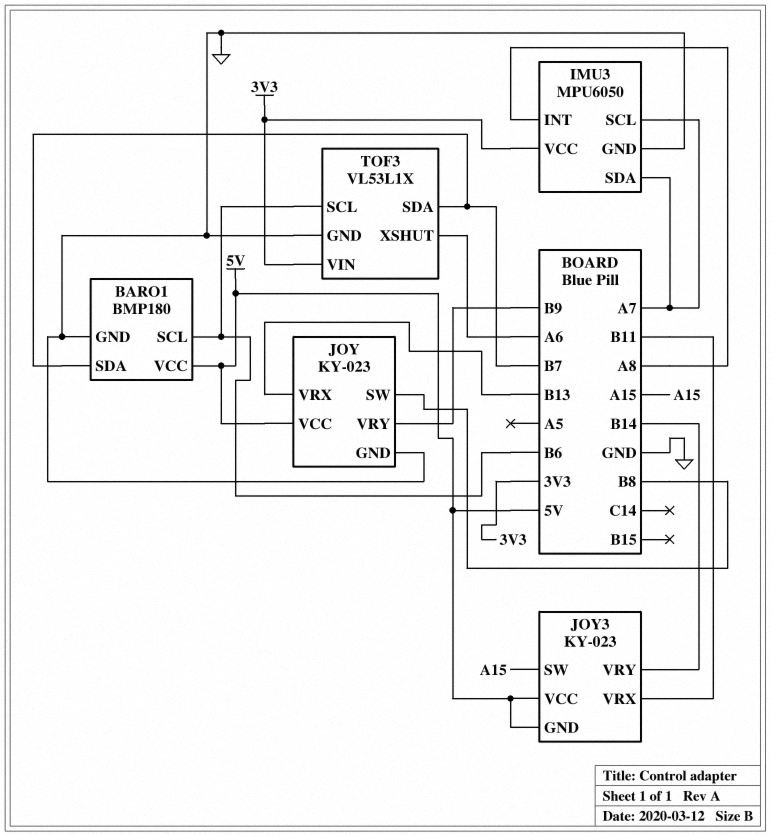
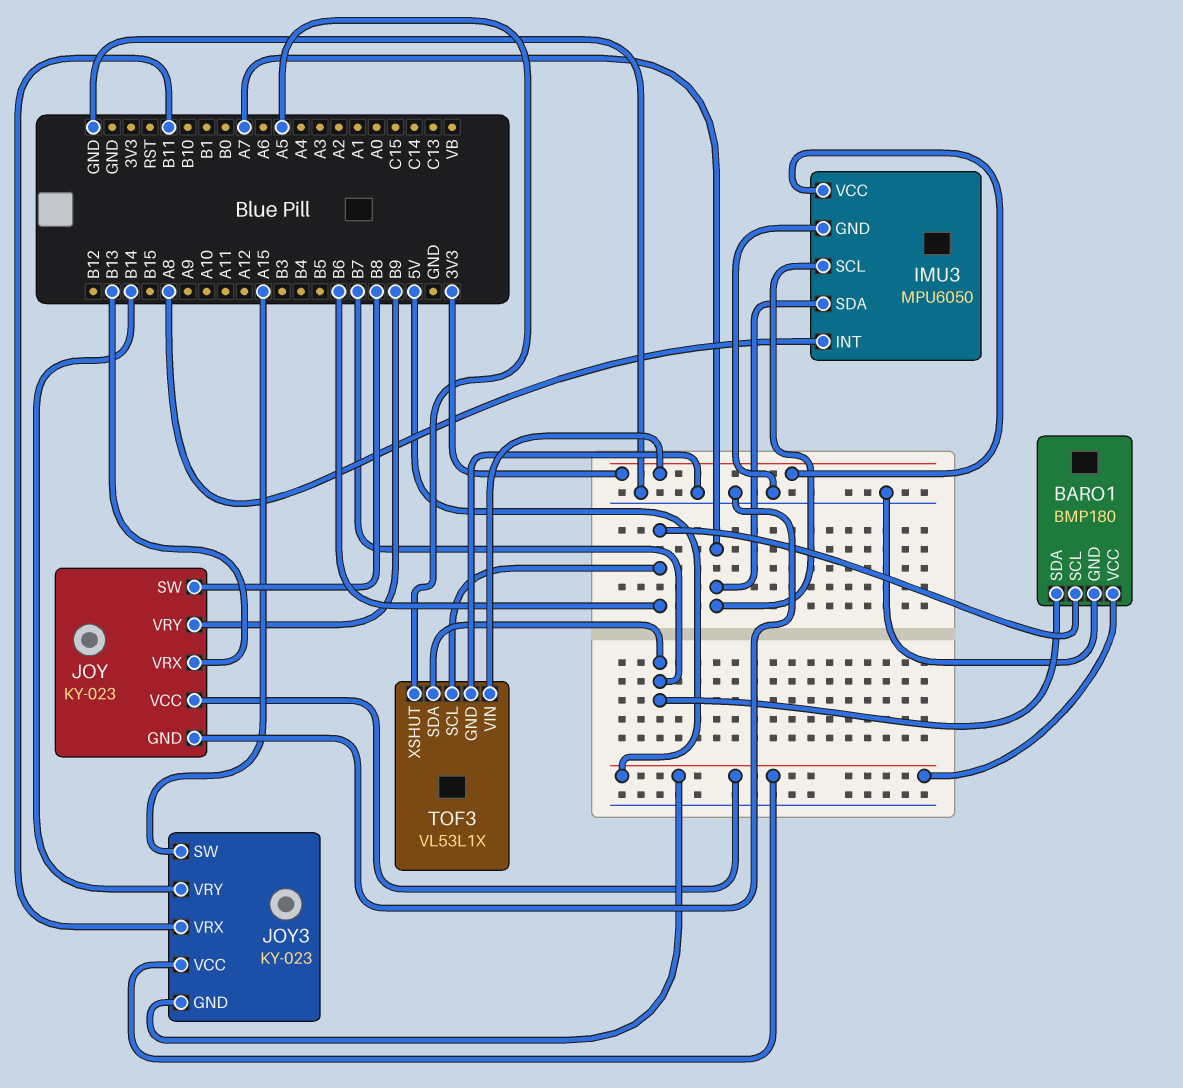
TOF3 pin XSHUT: A6 -> A5

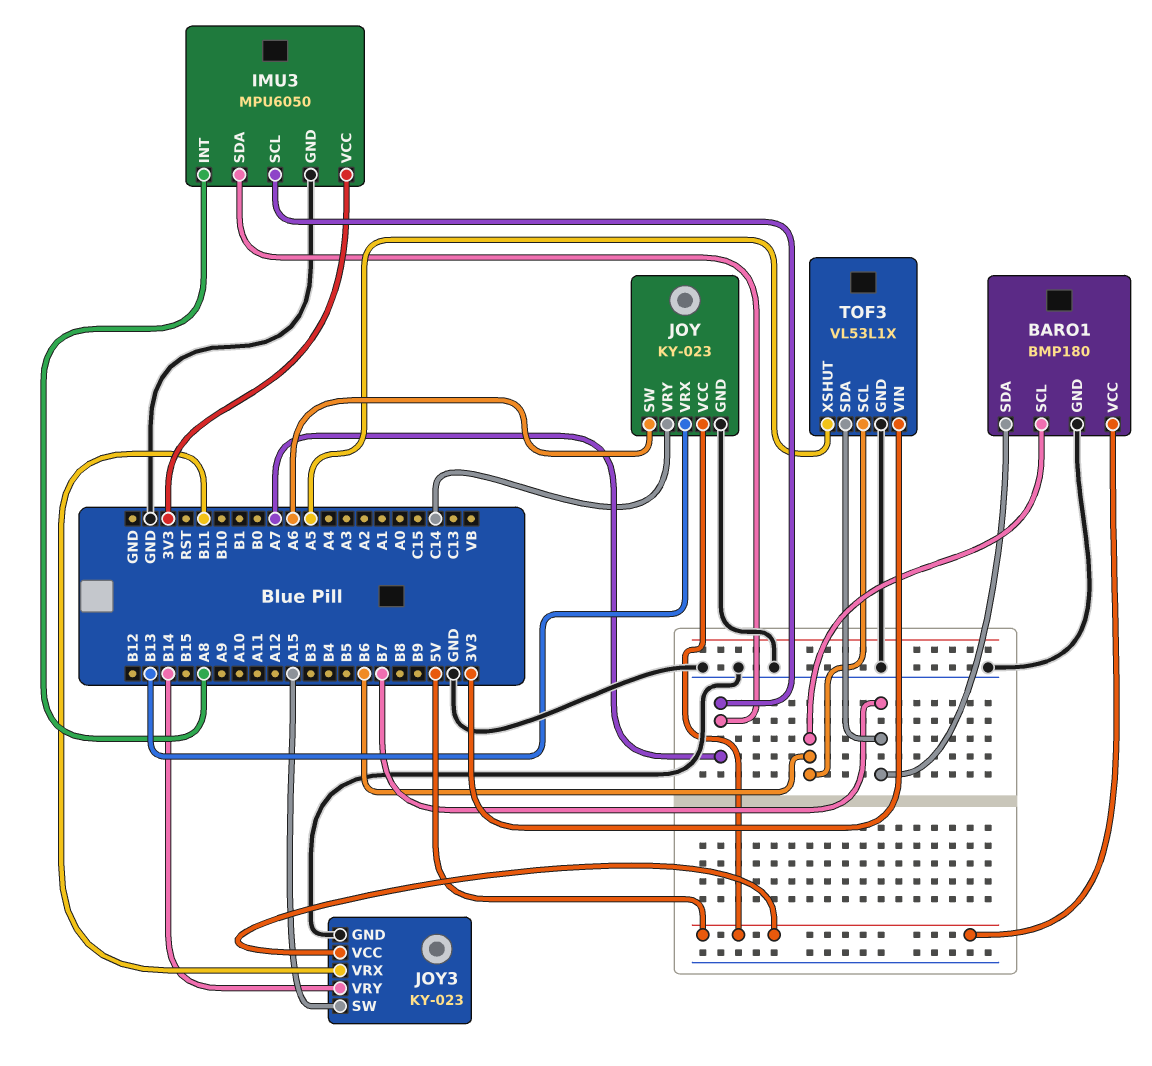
JOY pin SW: B8 -> A6
JOY pin VRY: B9 -> C14
JOY3 pin GND: 5V -> GND

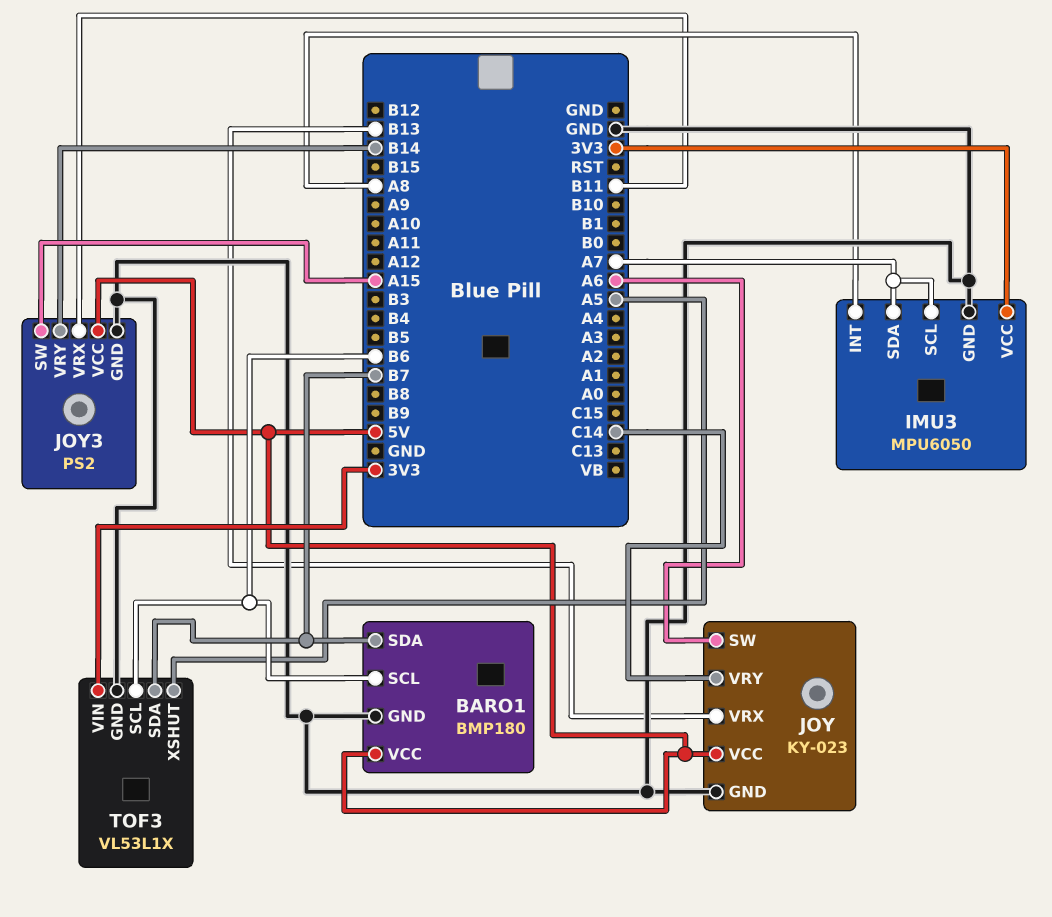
JOY3: KY-023 -> PS2

